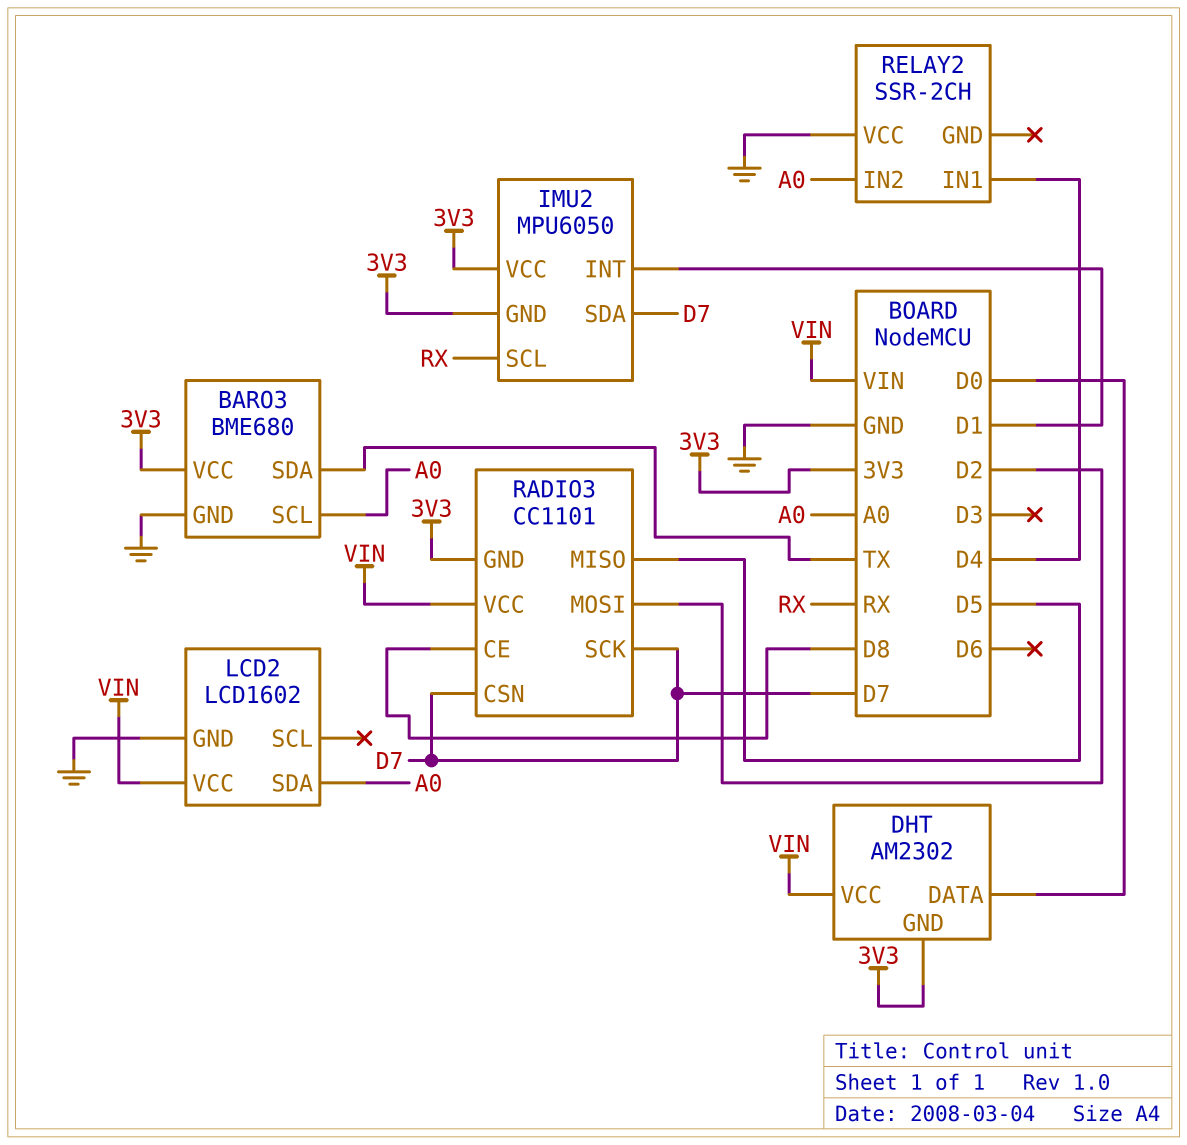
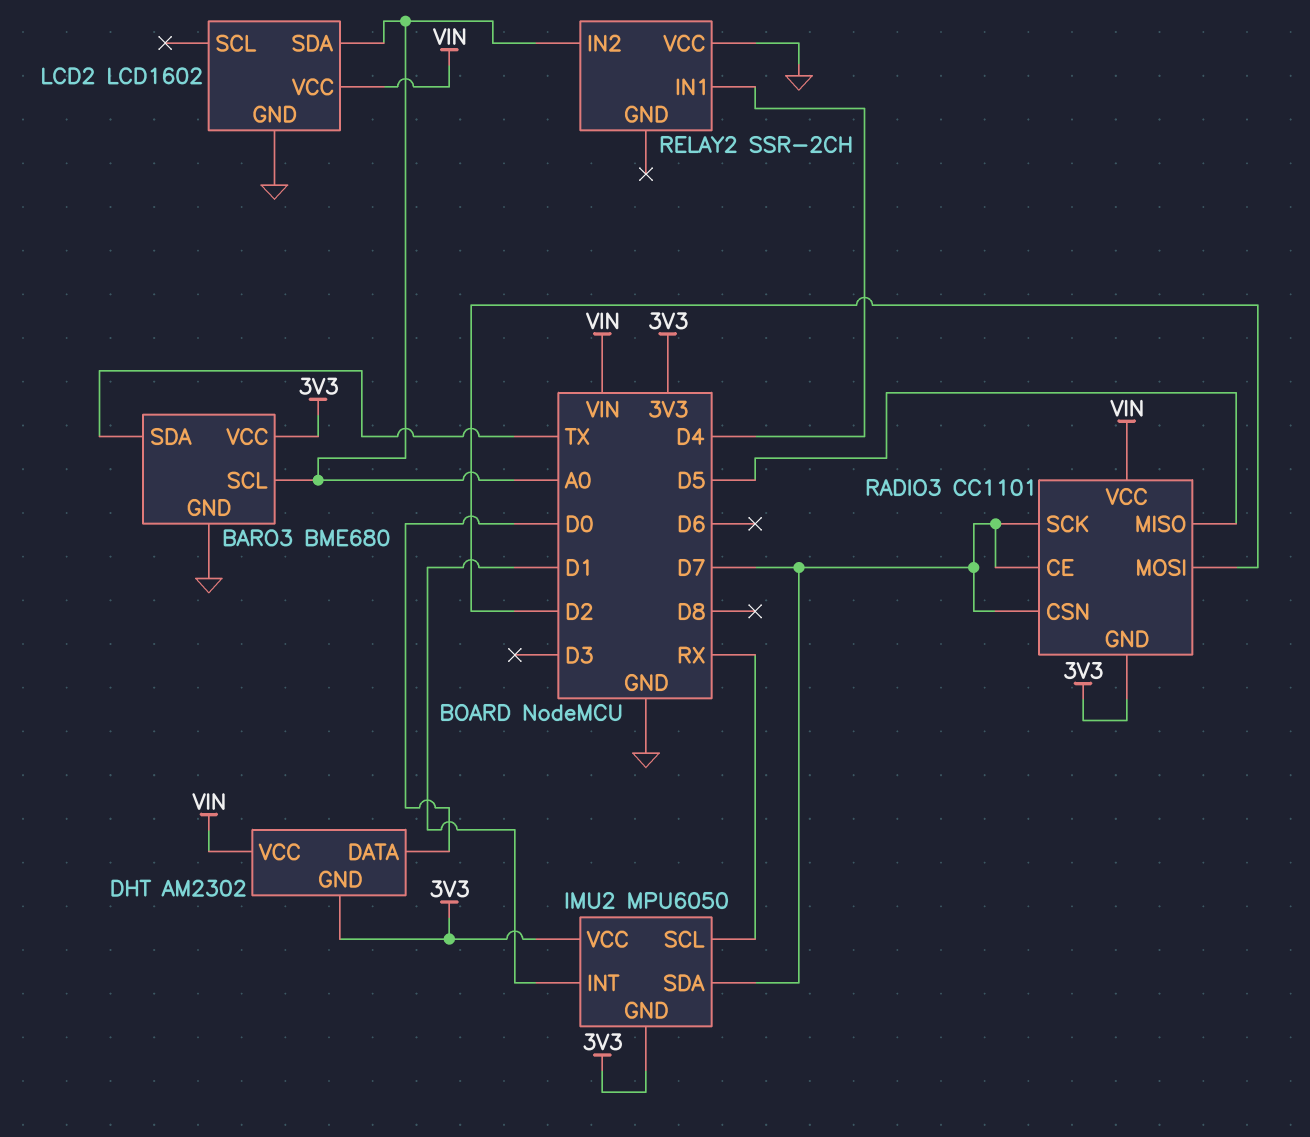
RADIO3 pin CE: D8 -> D7

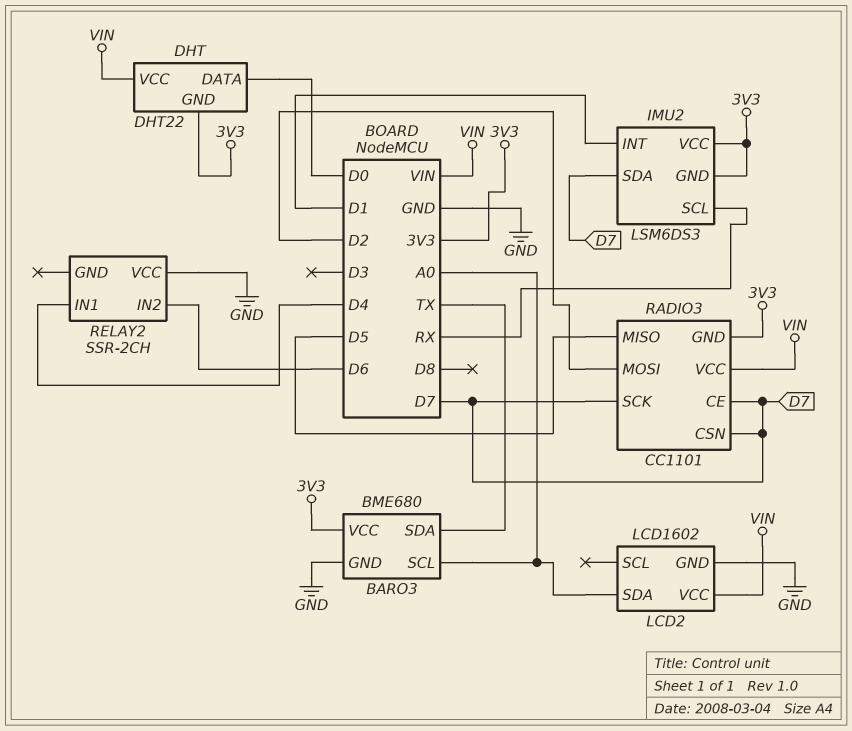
DHT: AM2302 -> DHT22
IMU2: MPU6050 -> LSM6DS3
RELAY2 pin IN2: A0 -> D6

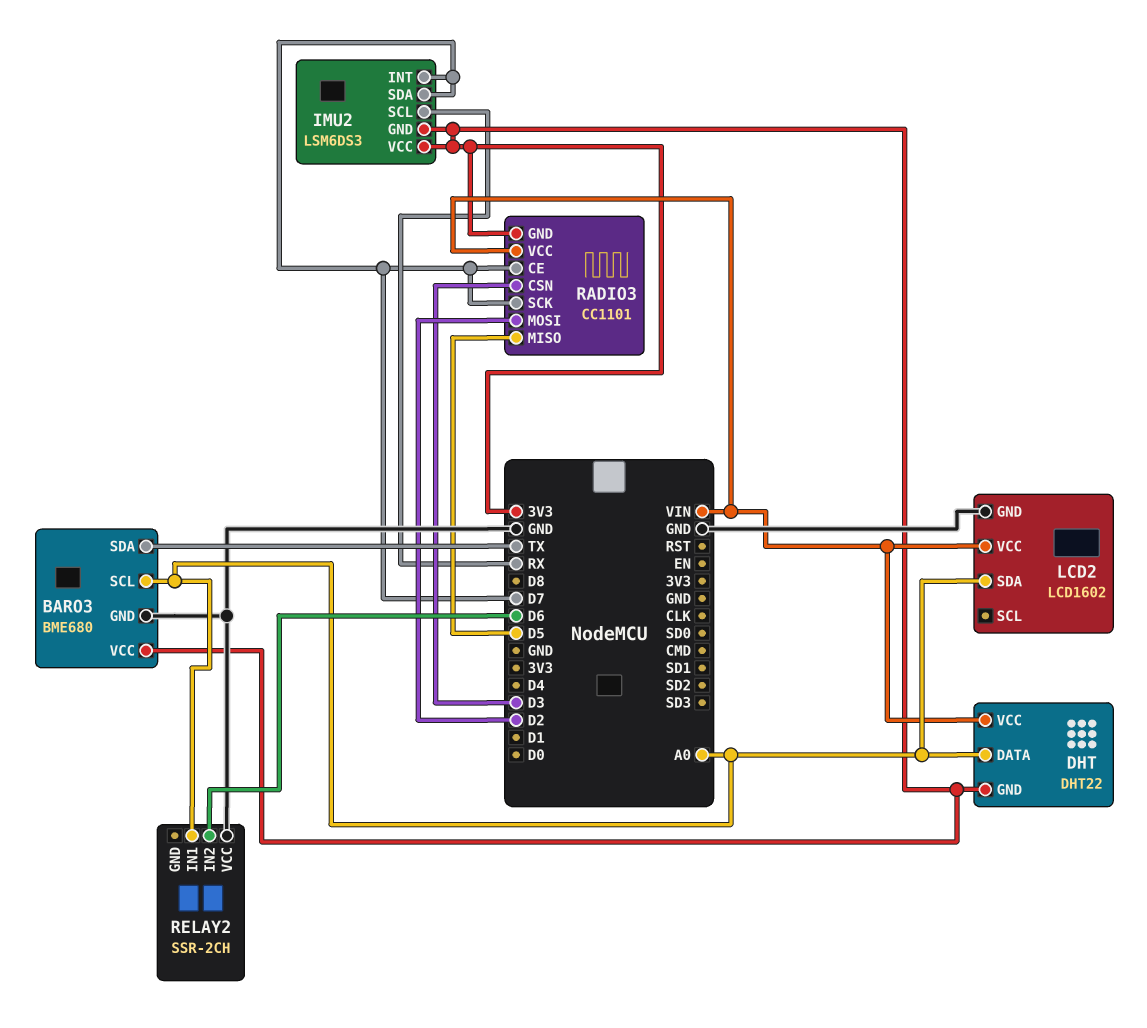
DHT pin DATA: D0 -> A0
IMU2 pin INT: D1 -> D7
RADIO3 pin CSN: D7 -> D3
RELAY2 pin IN1: D4 -> A0

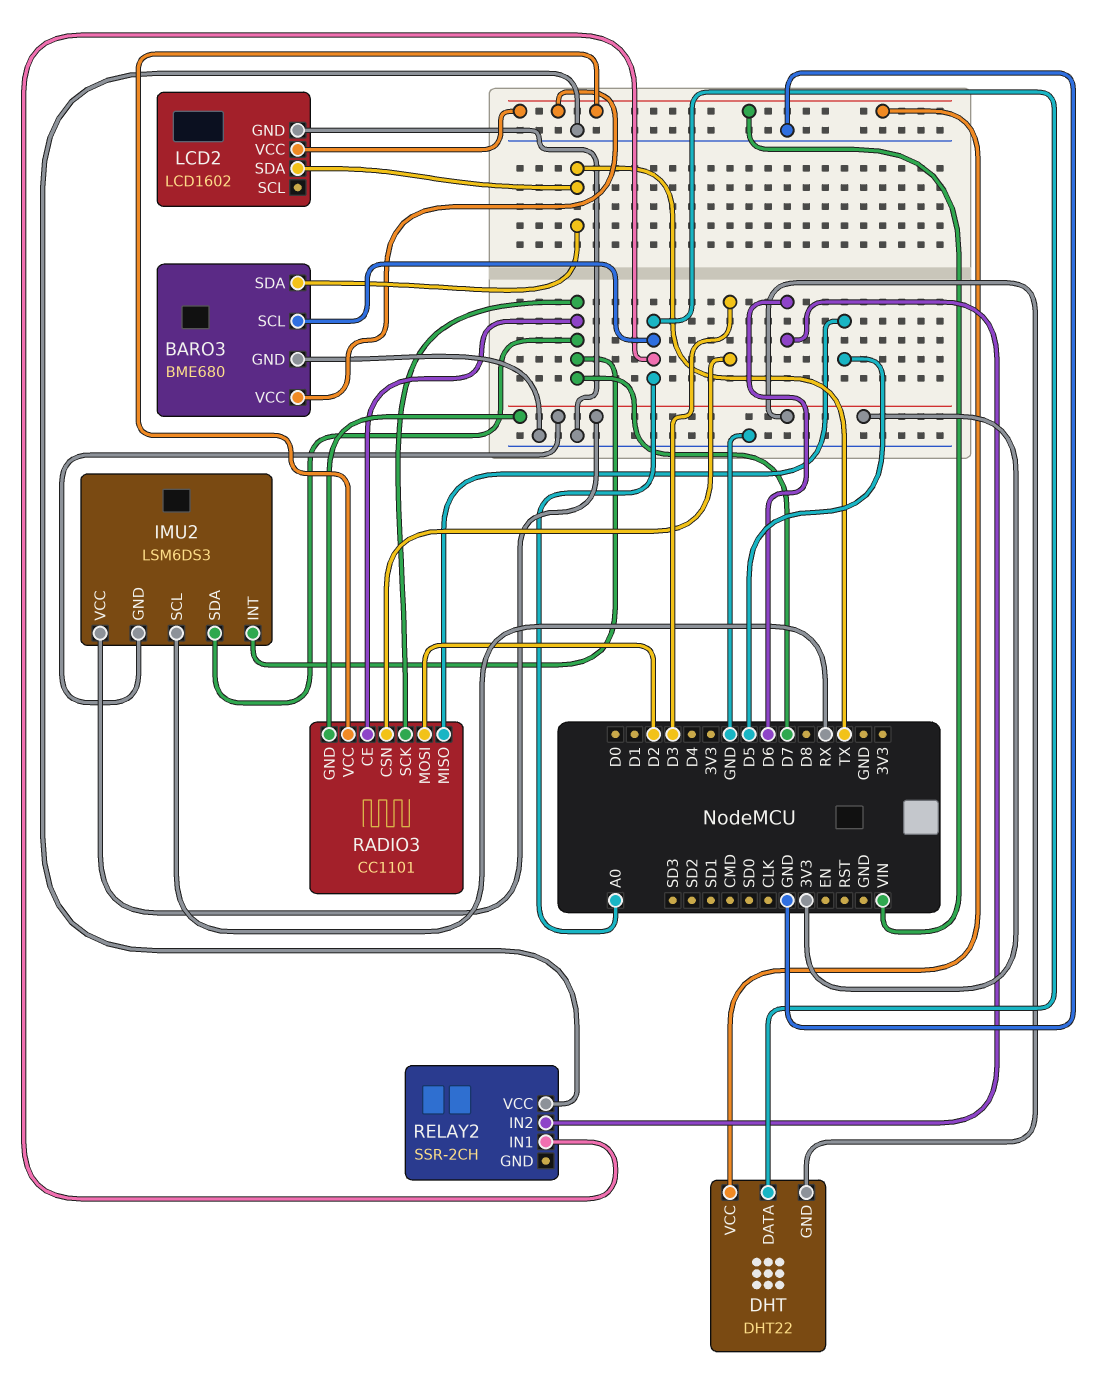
BARO3 pin VCC: 3V3 -> VIN
LCD2 pin SDA: A0 -> TX

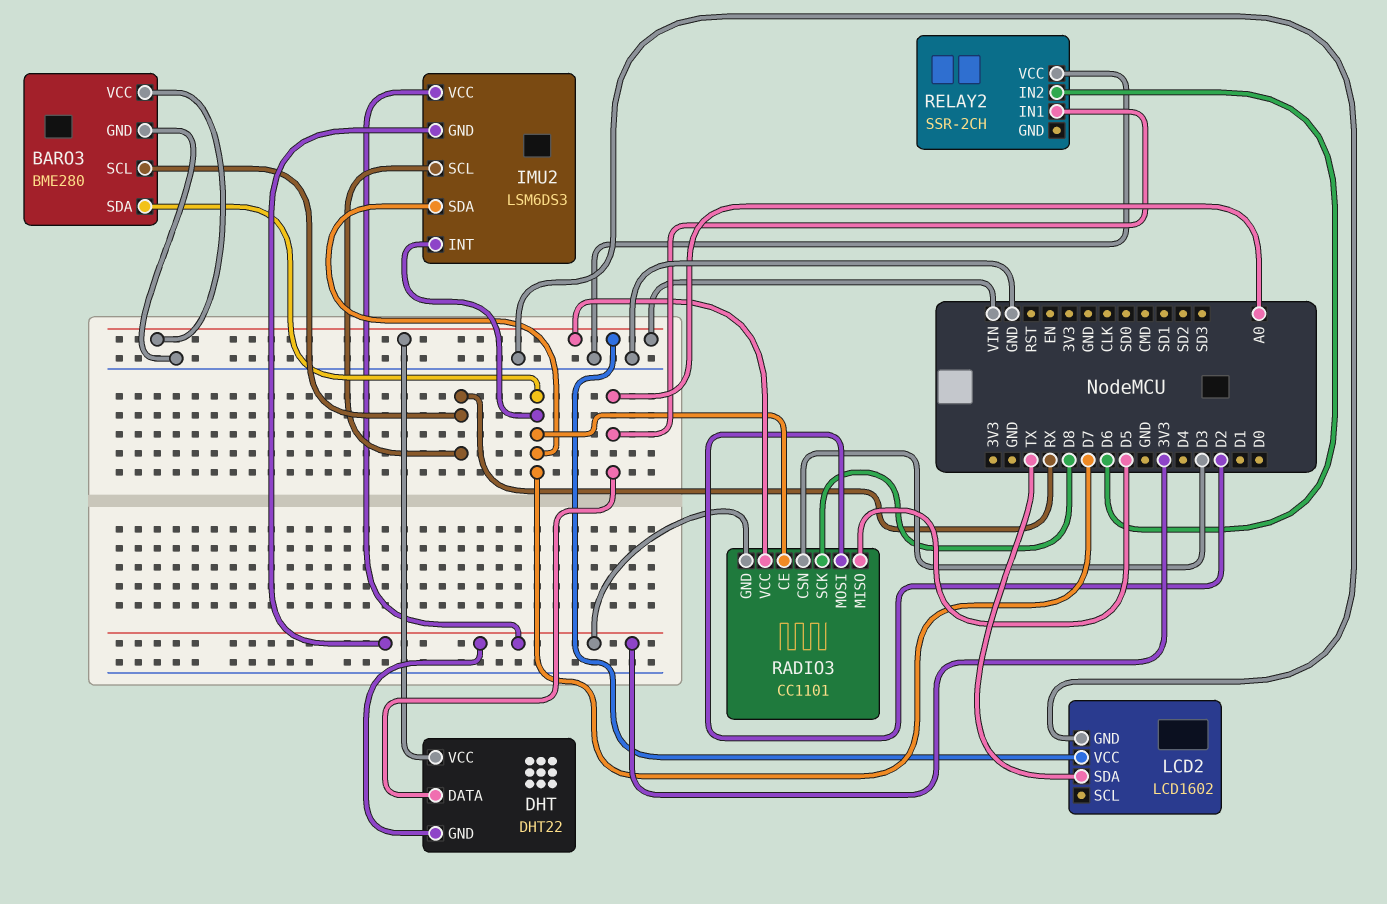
BARO3: BME680 -> BME280
BARO3 pin SCL: A0 -> RX
BARO3 pin SDA: TX -> D7
RADIO3 pin SCK: D7 -> D8

